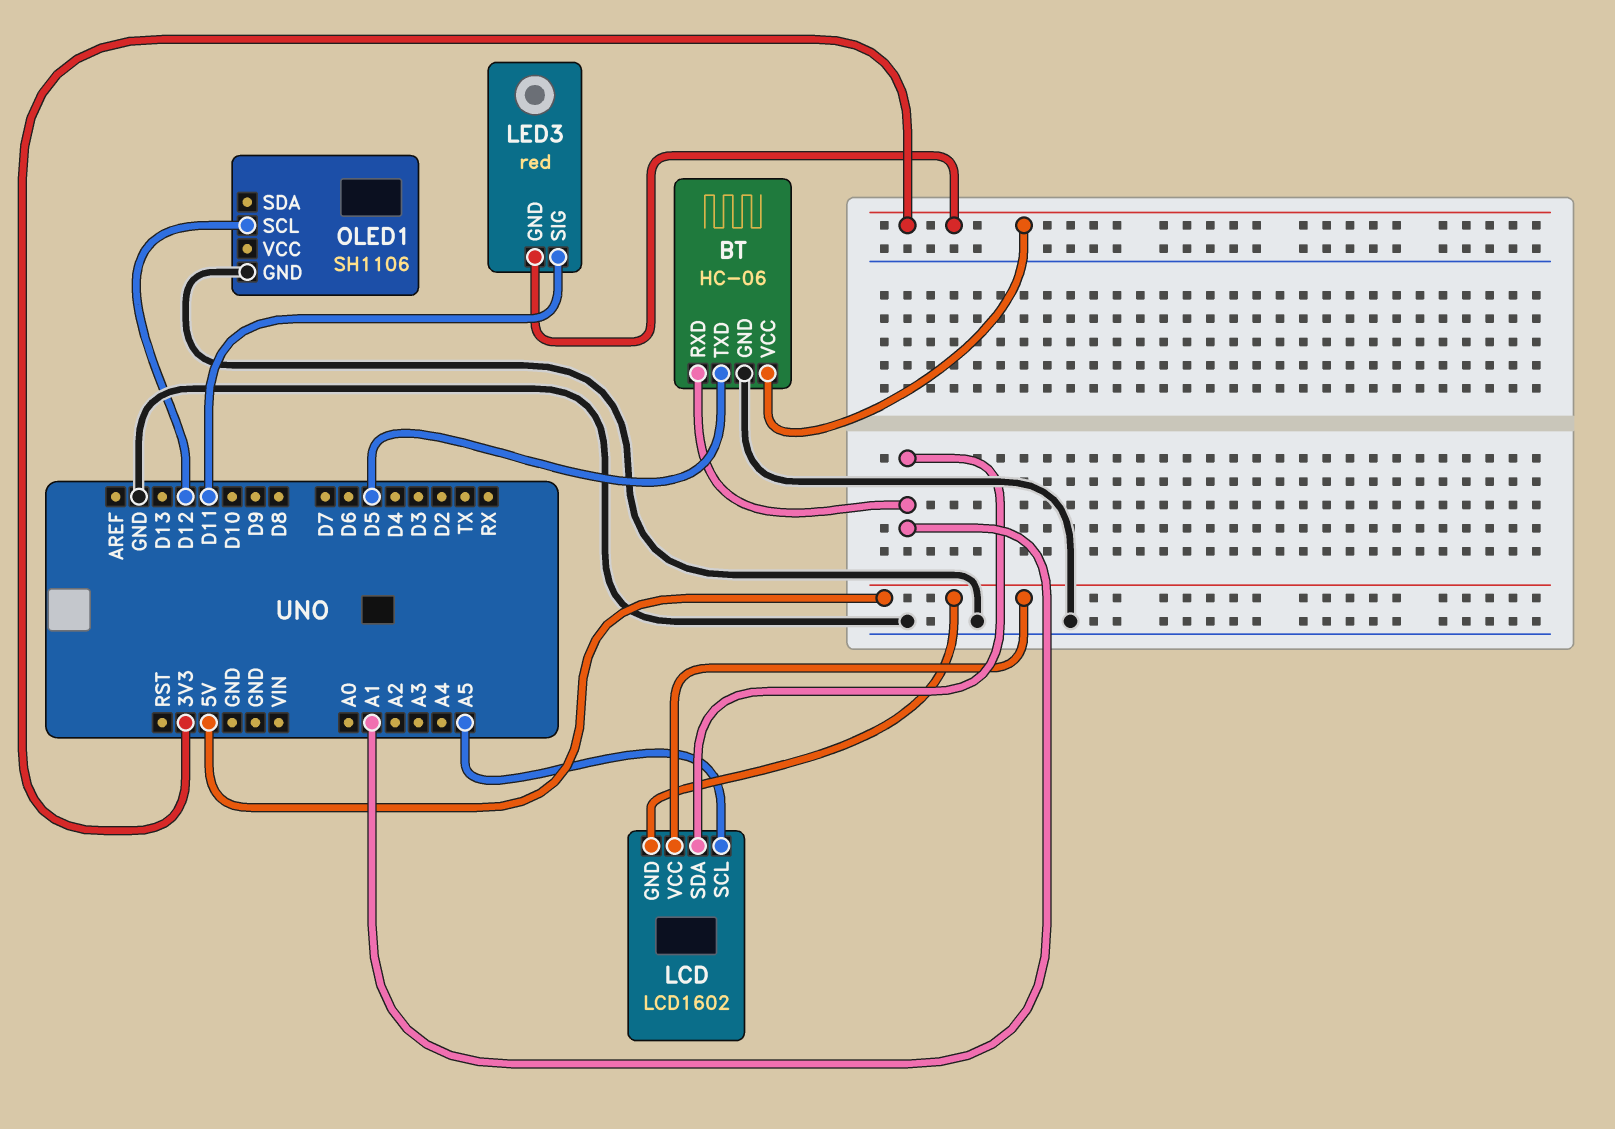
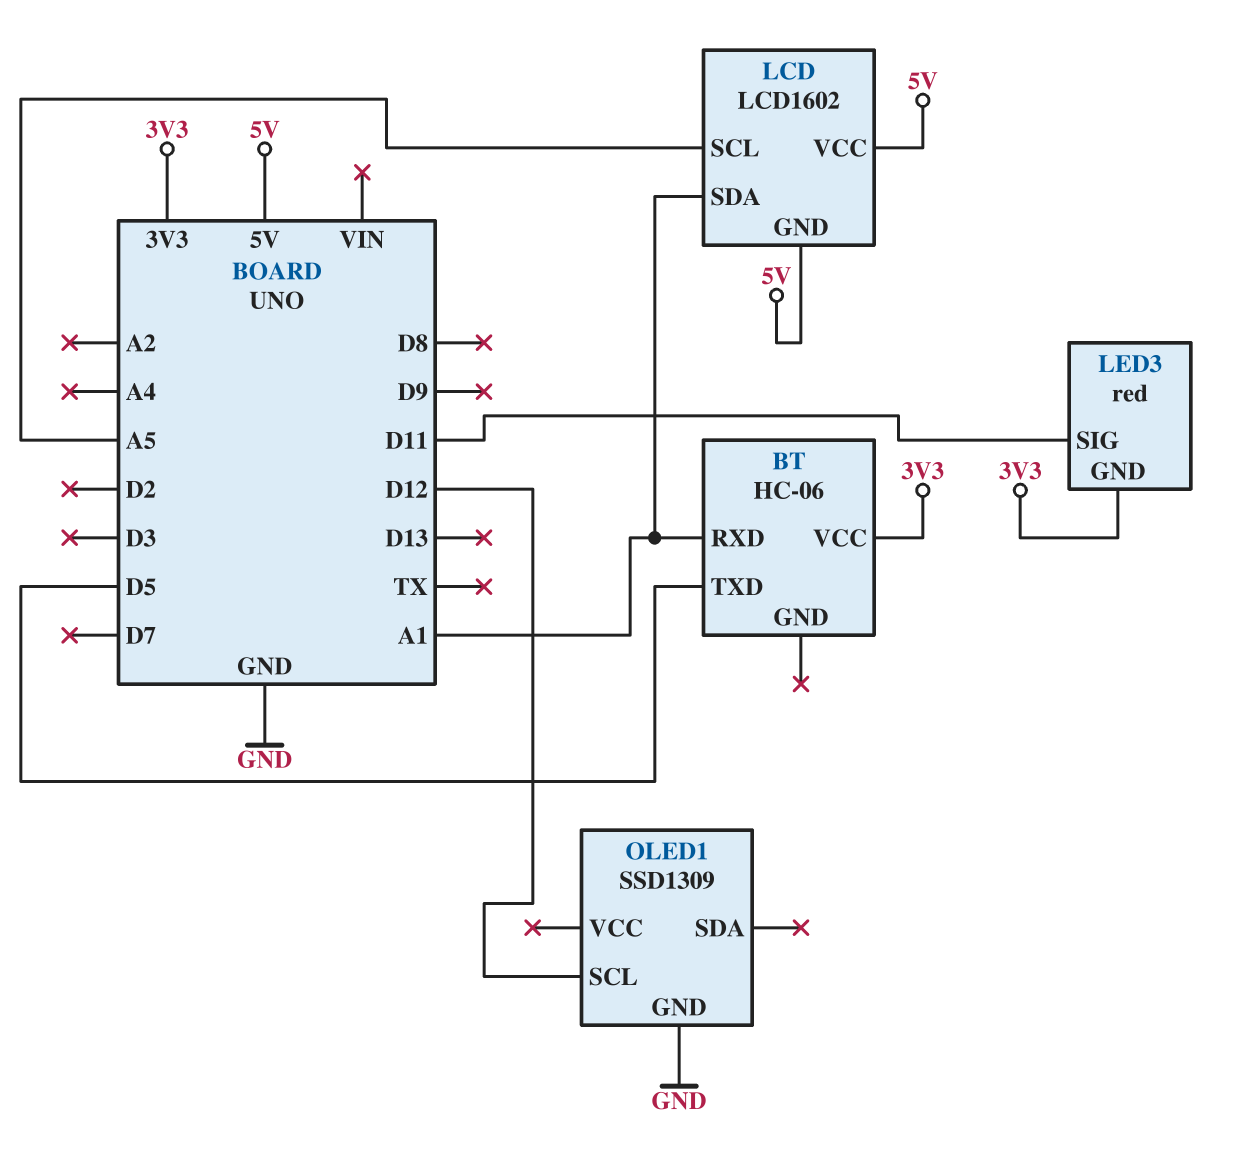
BT pin GND: GND -> none
OLED1: SH1106 -> SSD1309

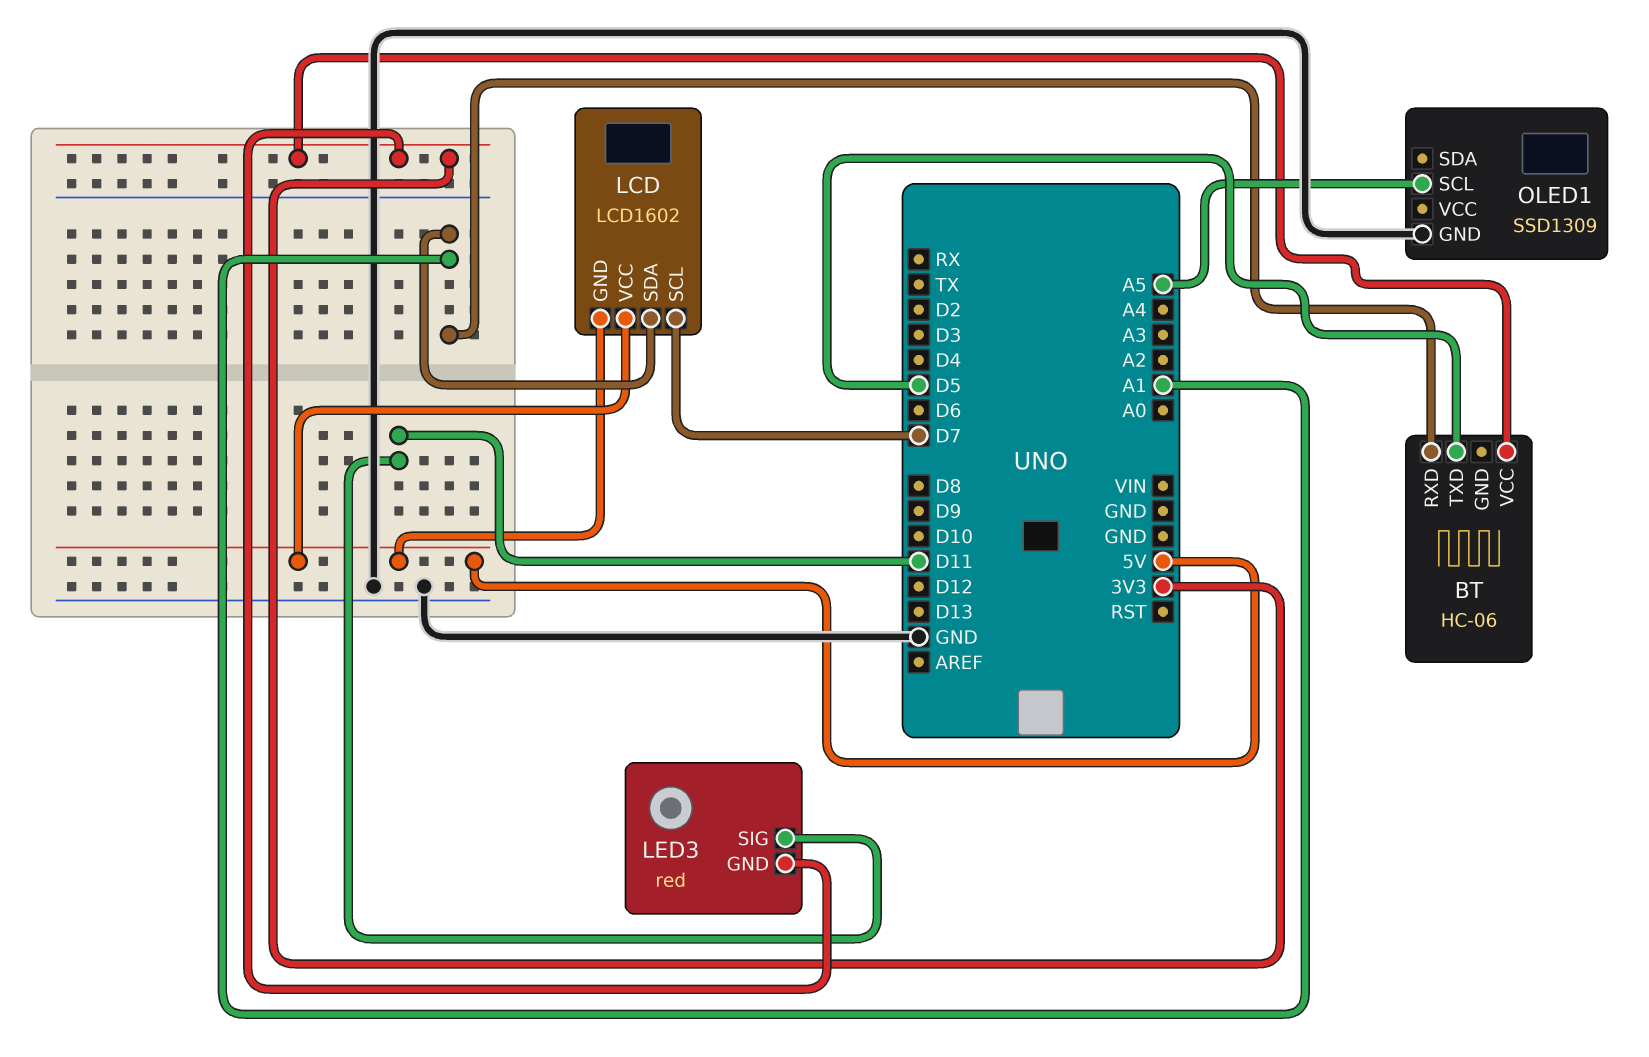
LCD pin SCL: A5 -> D7
OLED1 pin SCL: D12 -> A5

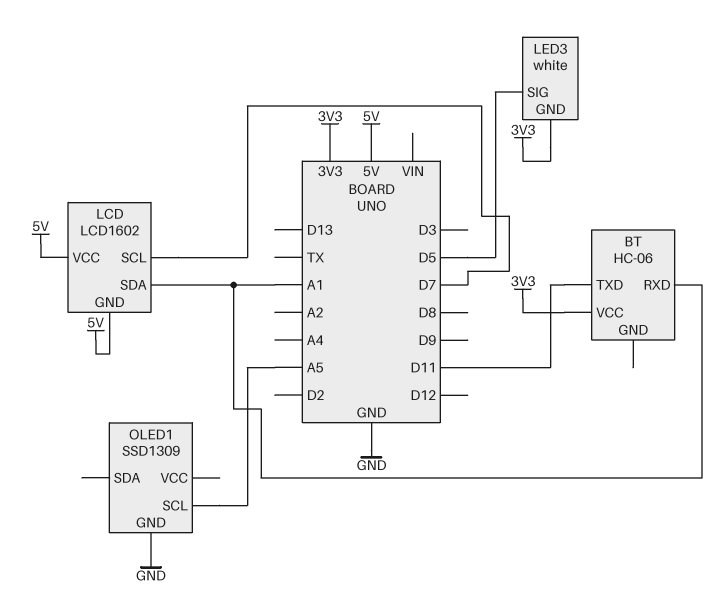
BT pin TXD: D5 -> D11
LED3: red -> white
LED3 pin SIG: D11 -> D5

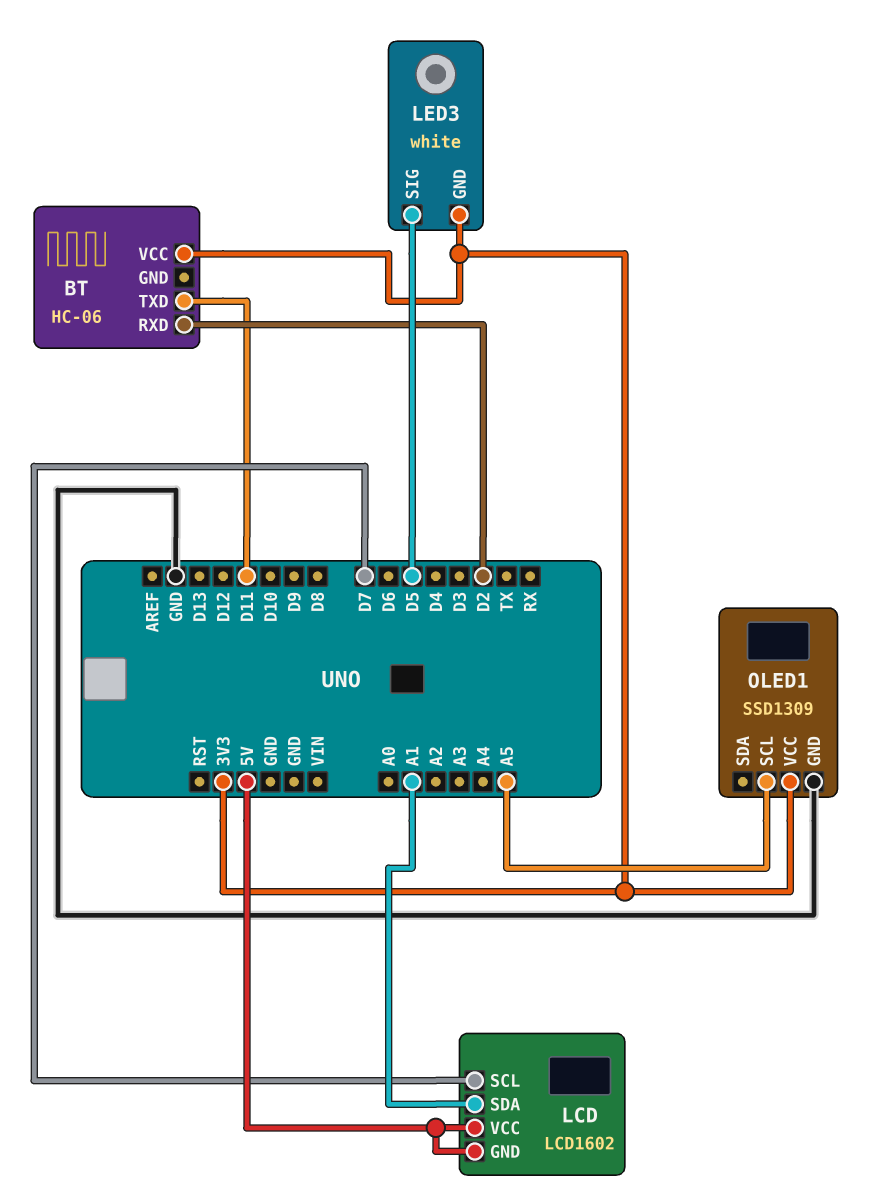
BT pin RXD: A1 -> D2
OLED1 pin VCC: none -> 3V3

